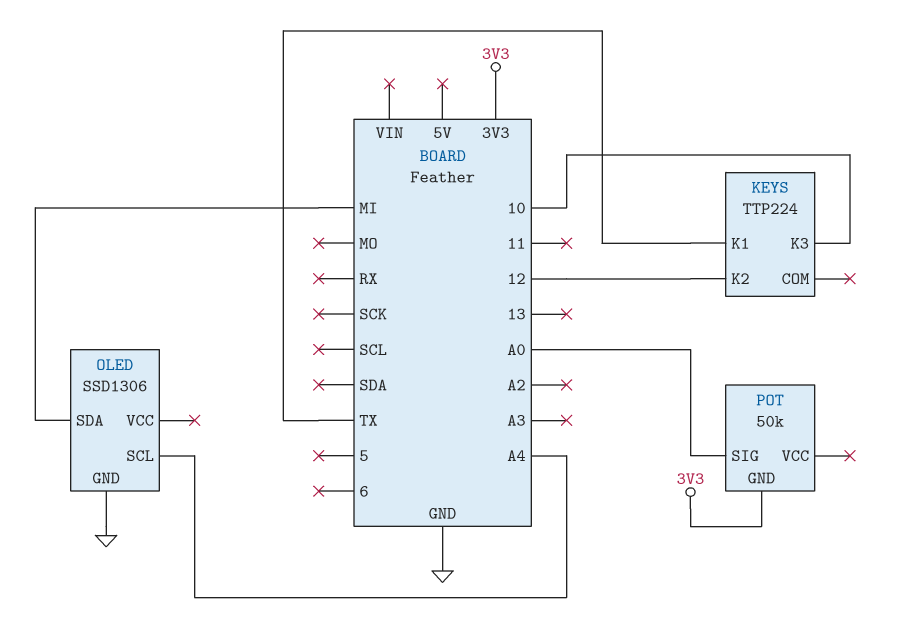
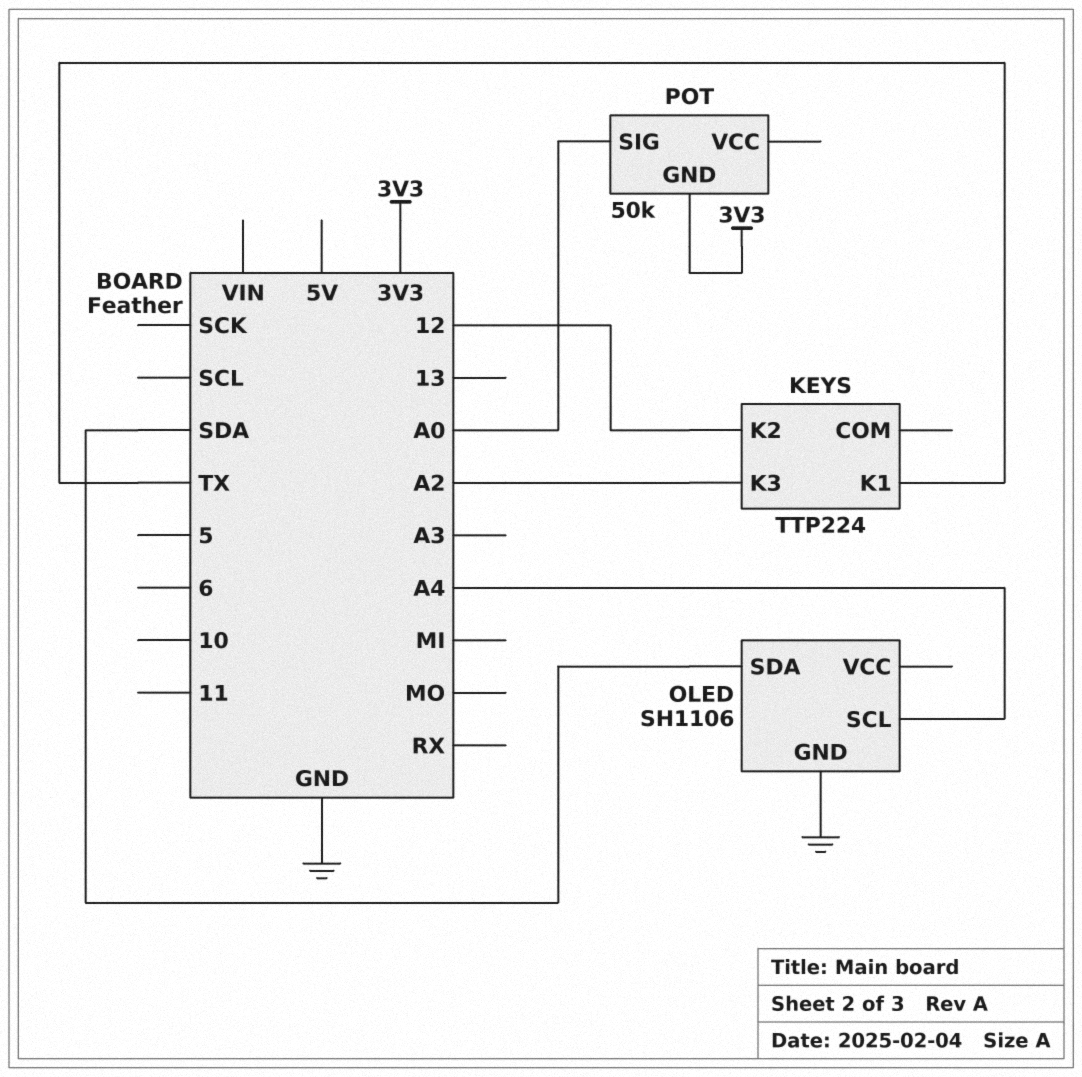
KEYS pin K3: 10 -> A2
OLED: SSD1306 -> SH1106
OLED pin SDA: MI -> SDA

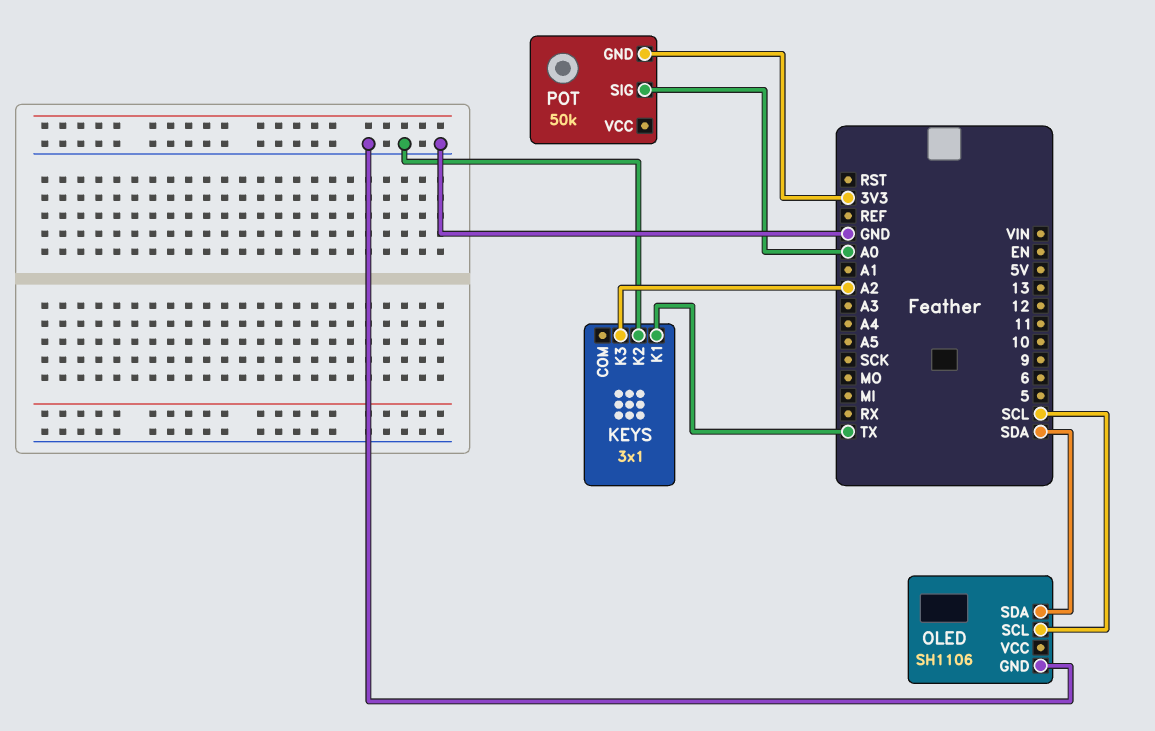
KEYS: TTP224 -> 3x1
KEYS pin K2: 12 -> GND
OLED pin SCL: A4 -> SCL

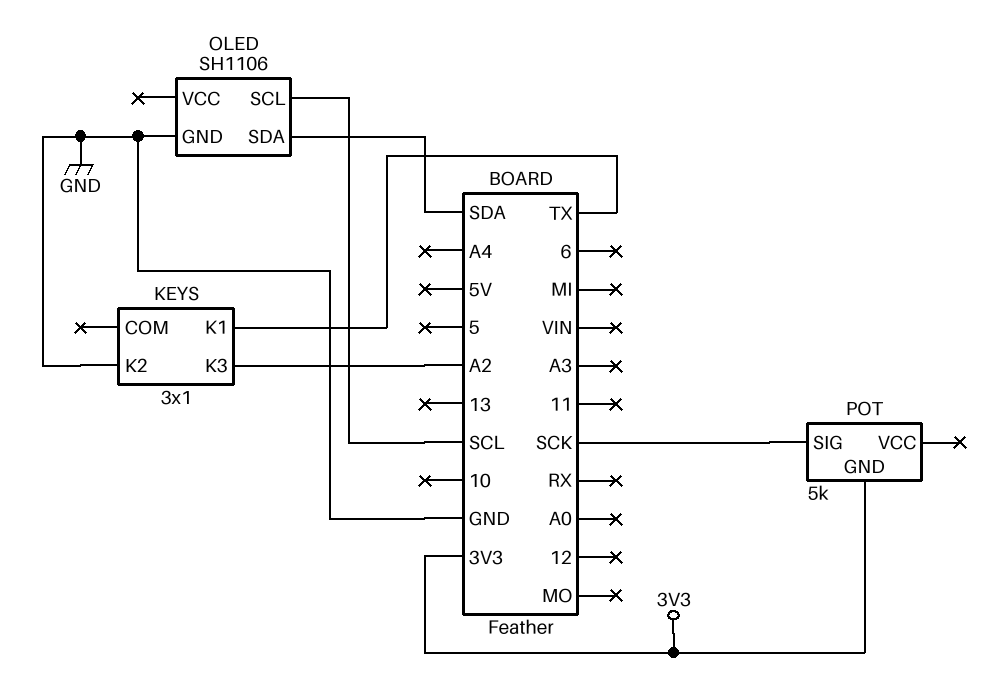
POT: 50k -> 5k
POT pin SIG: A0 -> SCK

